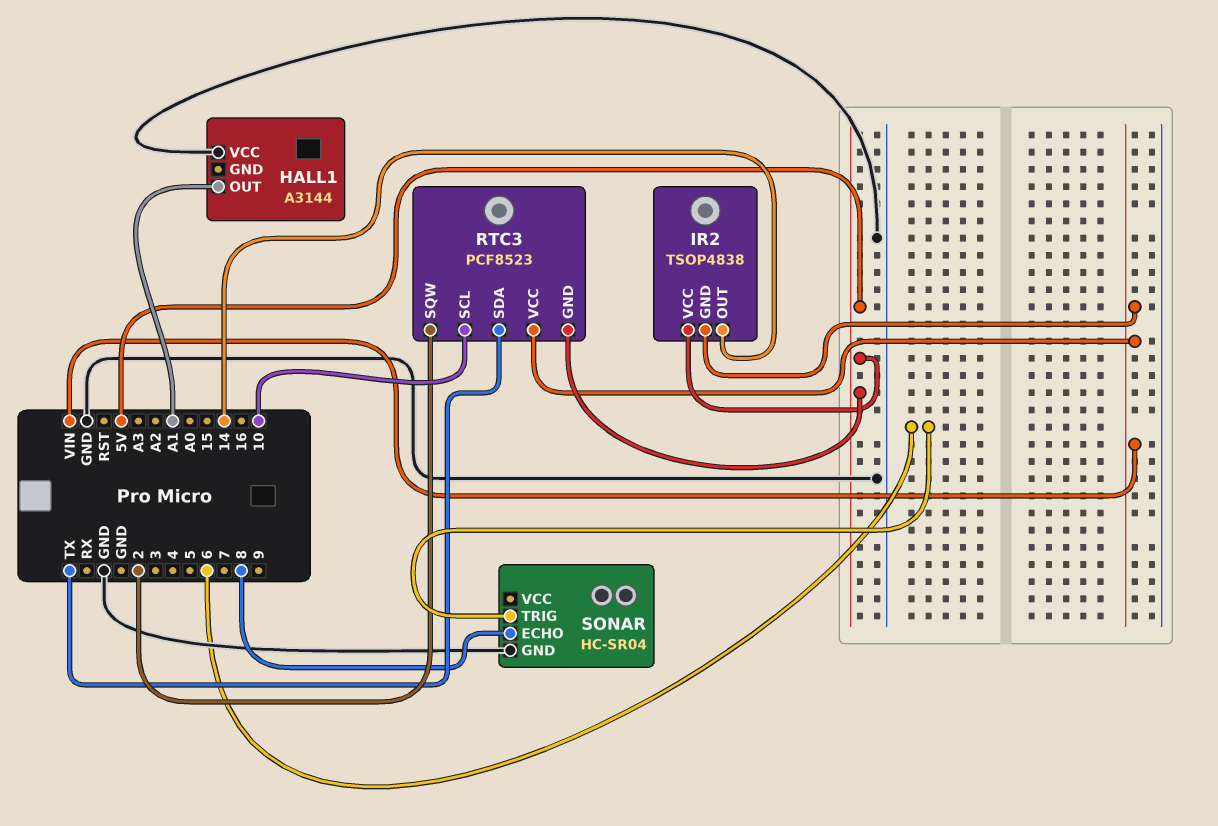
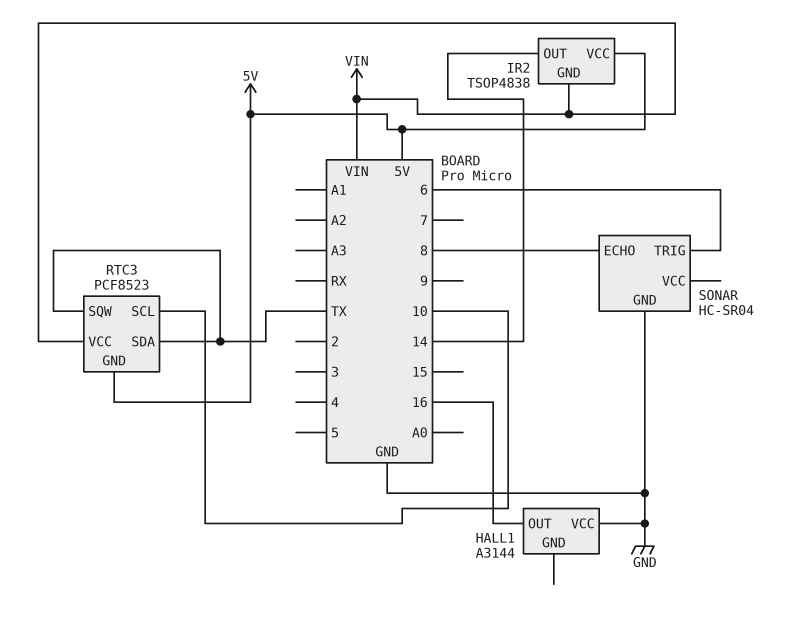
HALL1 pin OUT: A1 -> 16
RTC3 pin SQW: 2 -> TX

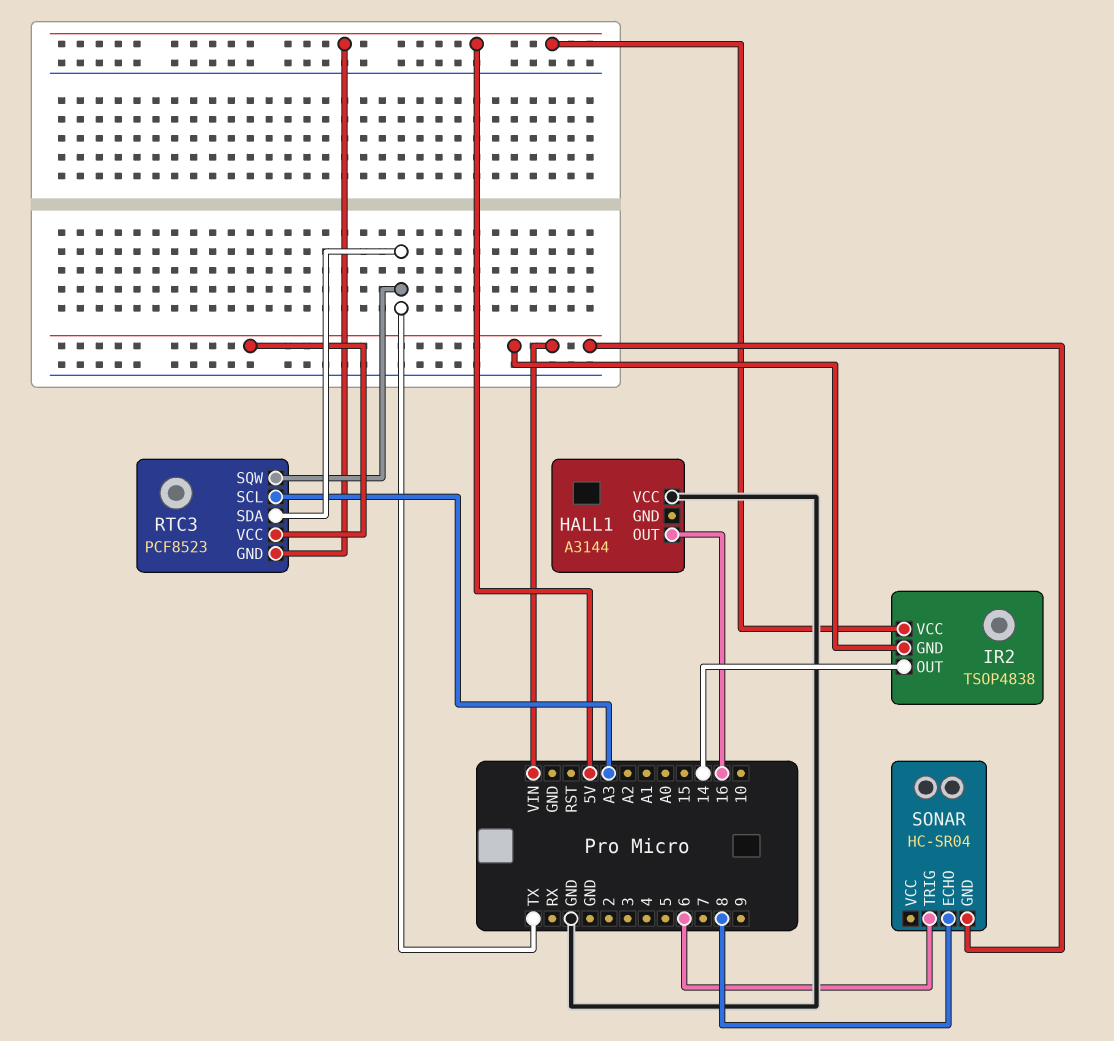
RTC3 pin SCL: 10 -> A3
SONAR pin GND: GND -> VIN

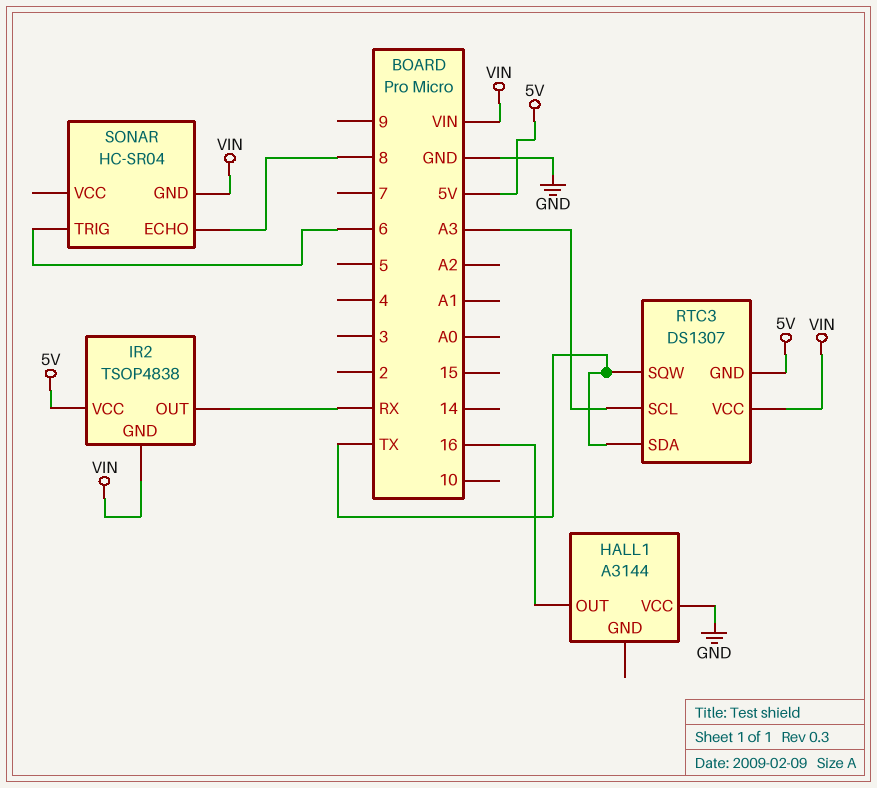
IR2 pin OUT: 14 -> RX
RTC3: PCF8523 -> DS1307

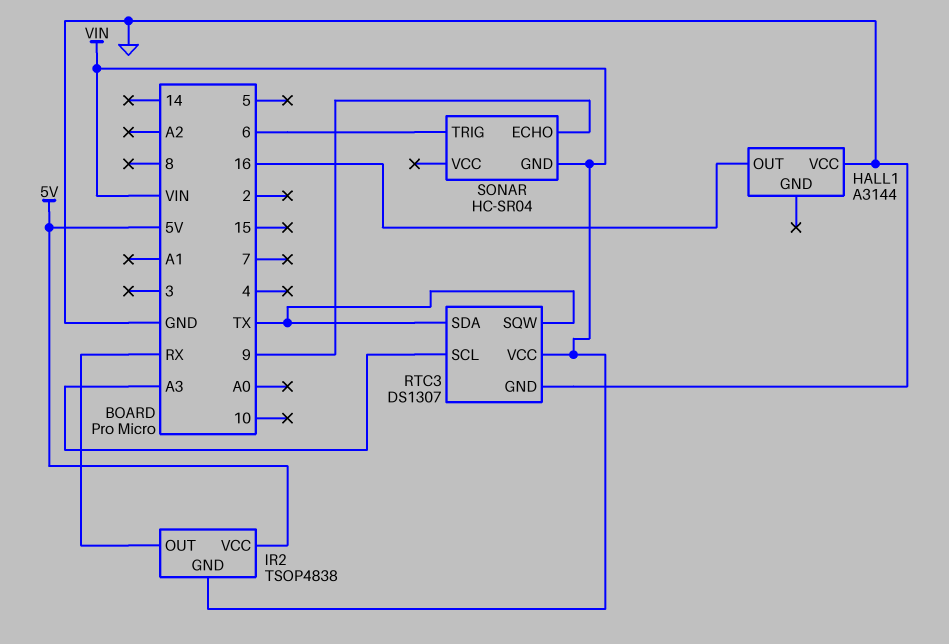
RTC3 pin GND: 5V -> GND
SONAR pin ECHO: 8 -> 9

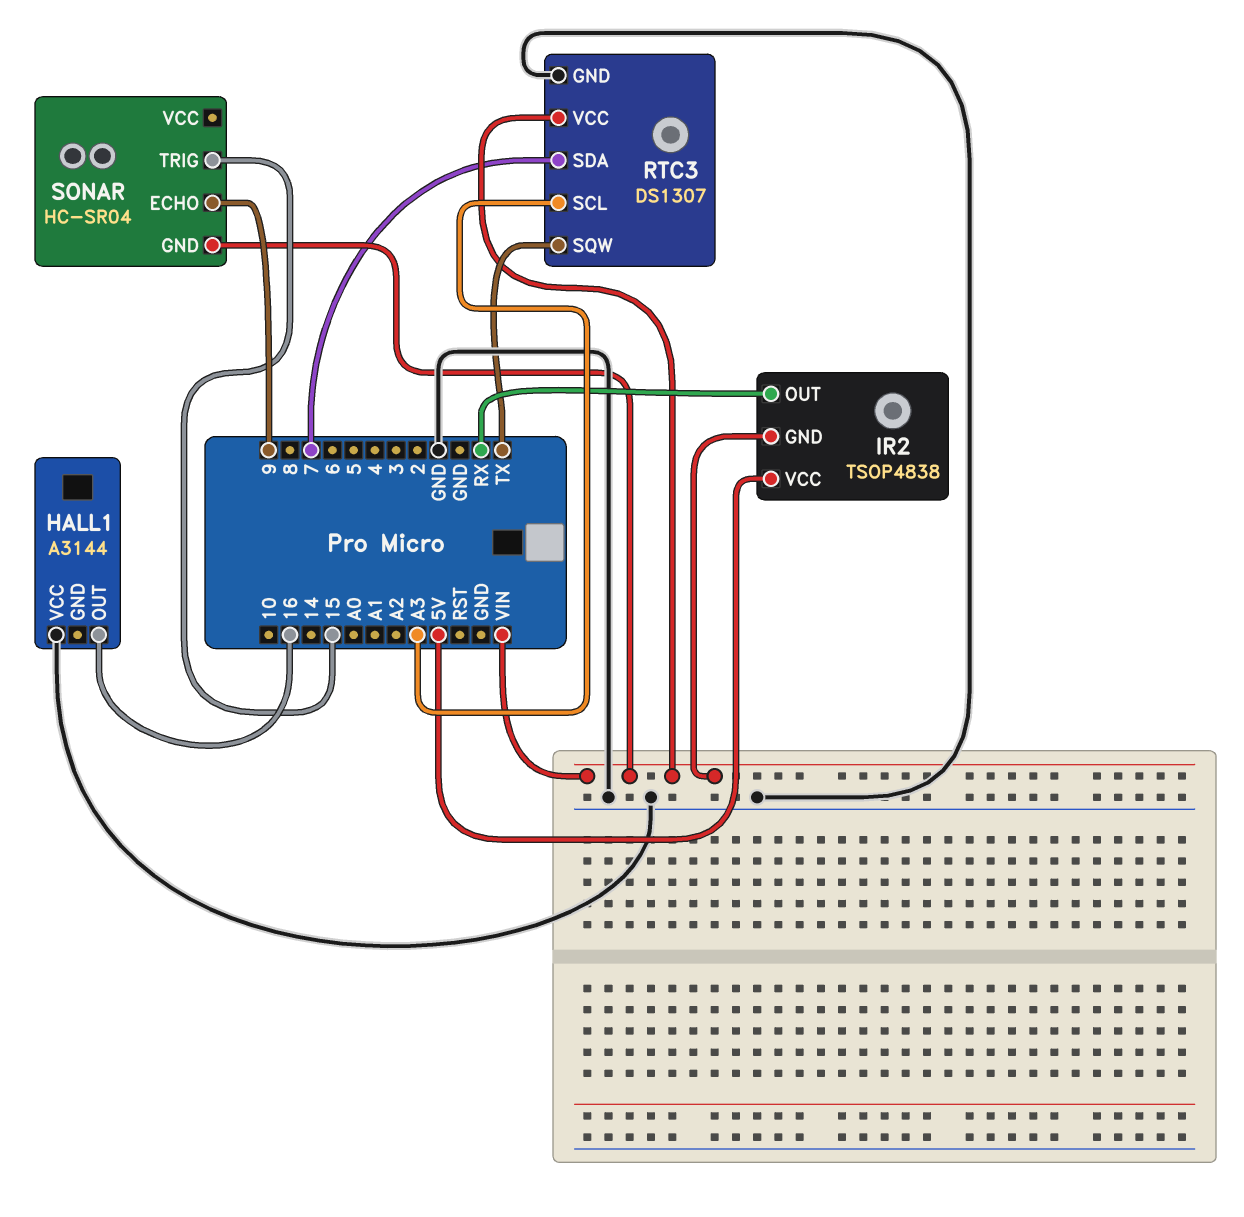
RTC3 pin SDA: TX -> 7
SONAR pin TRIG: 6 -> 15

